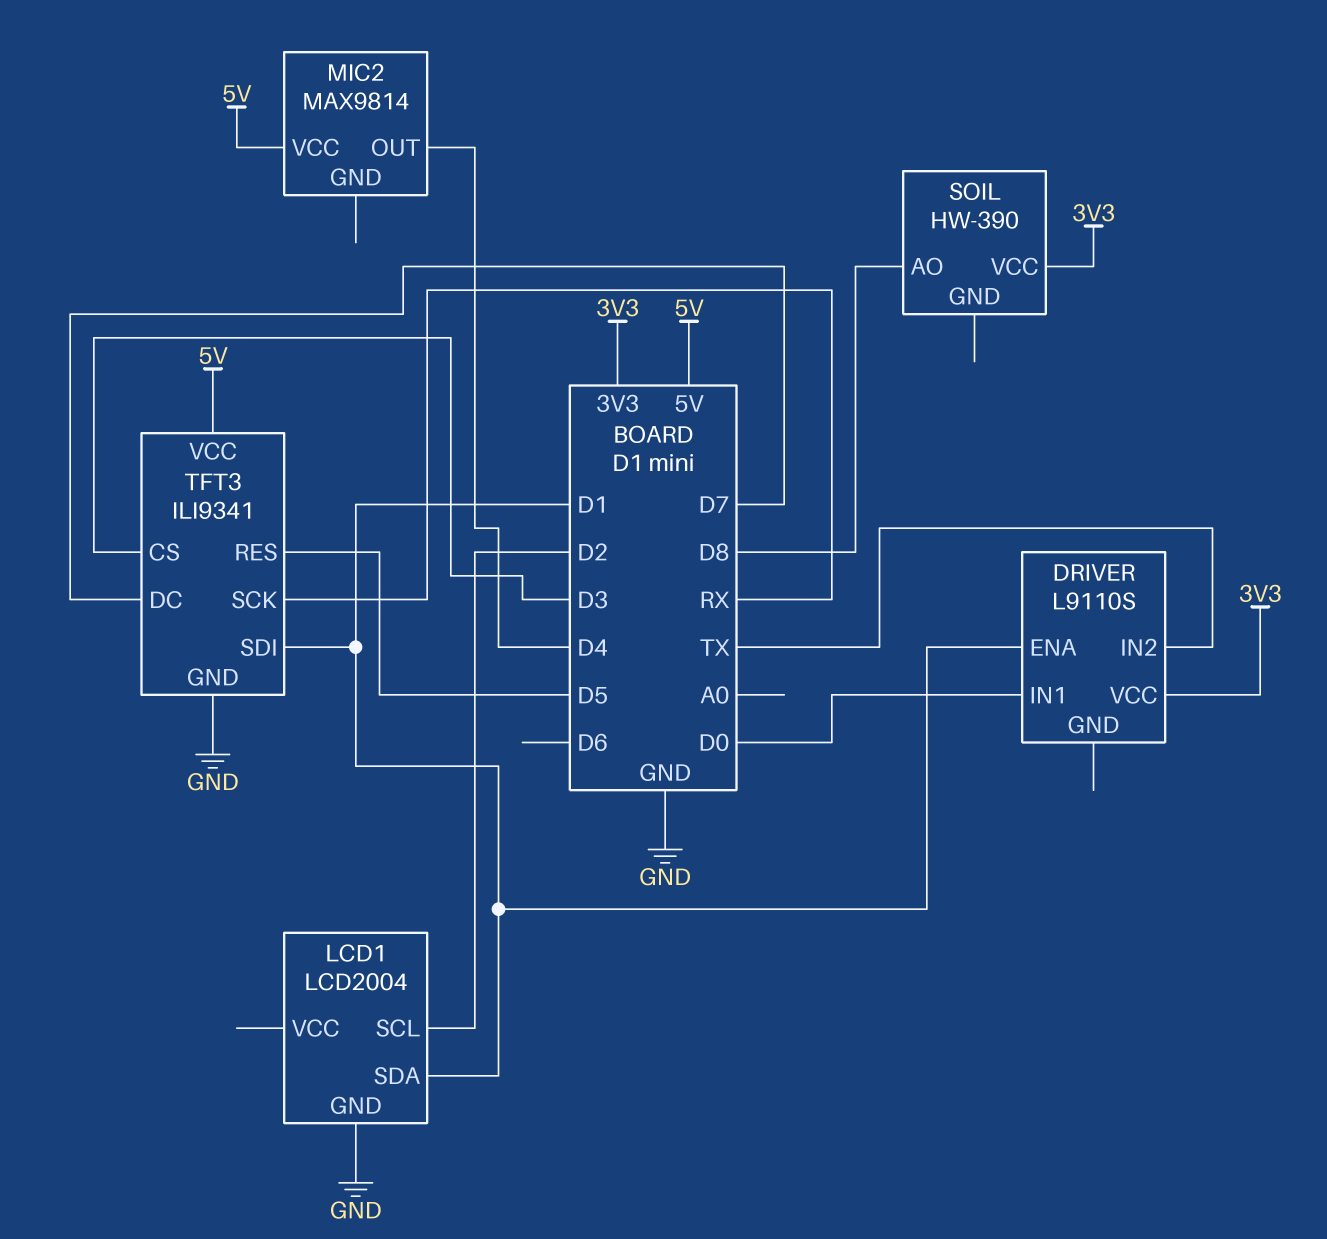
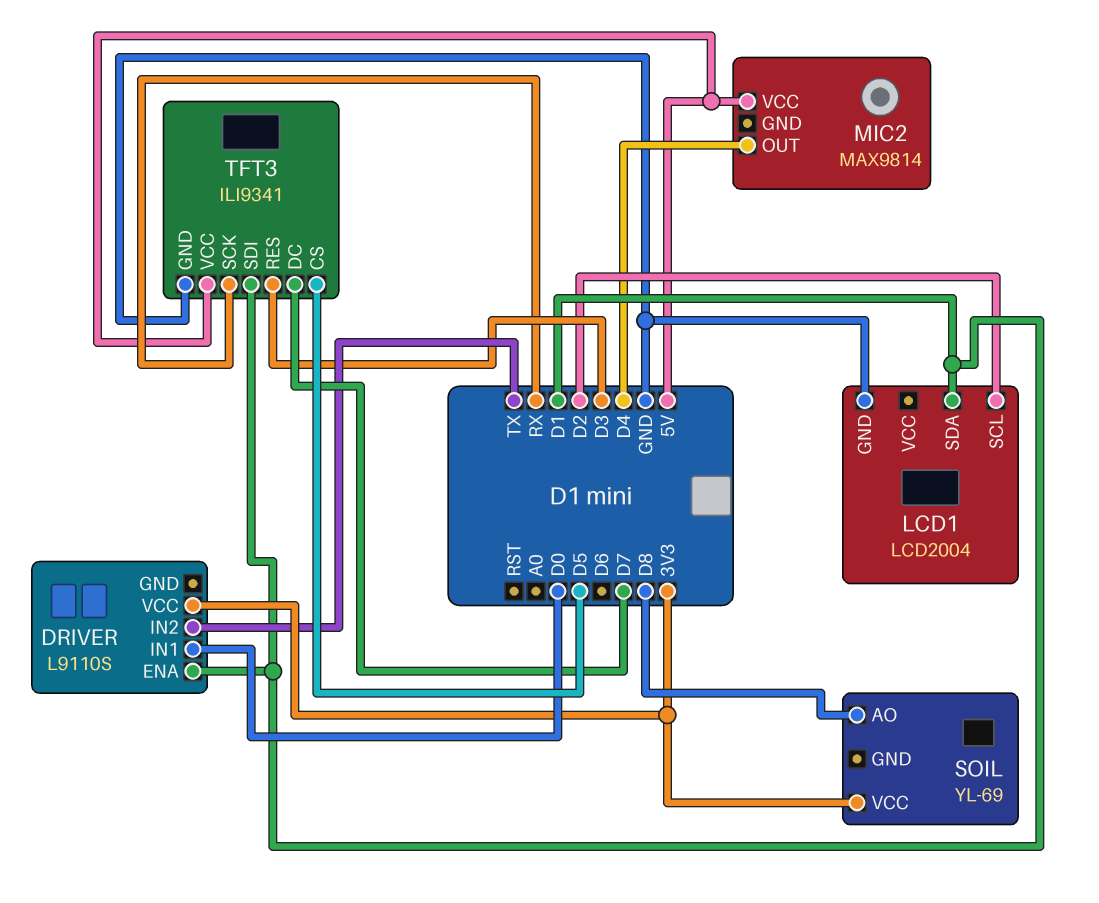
SOIL: HW-390 -> YL-69
TFT3 pin CS: D3 -> D5
TFT3 pin RES: D5 -> D3

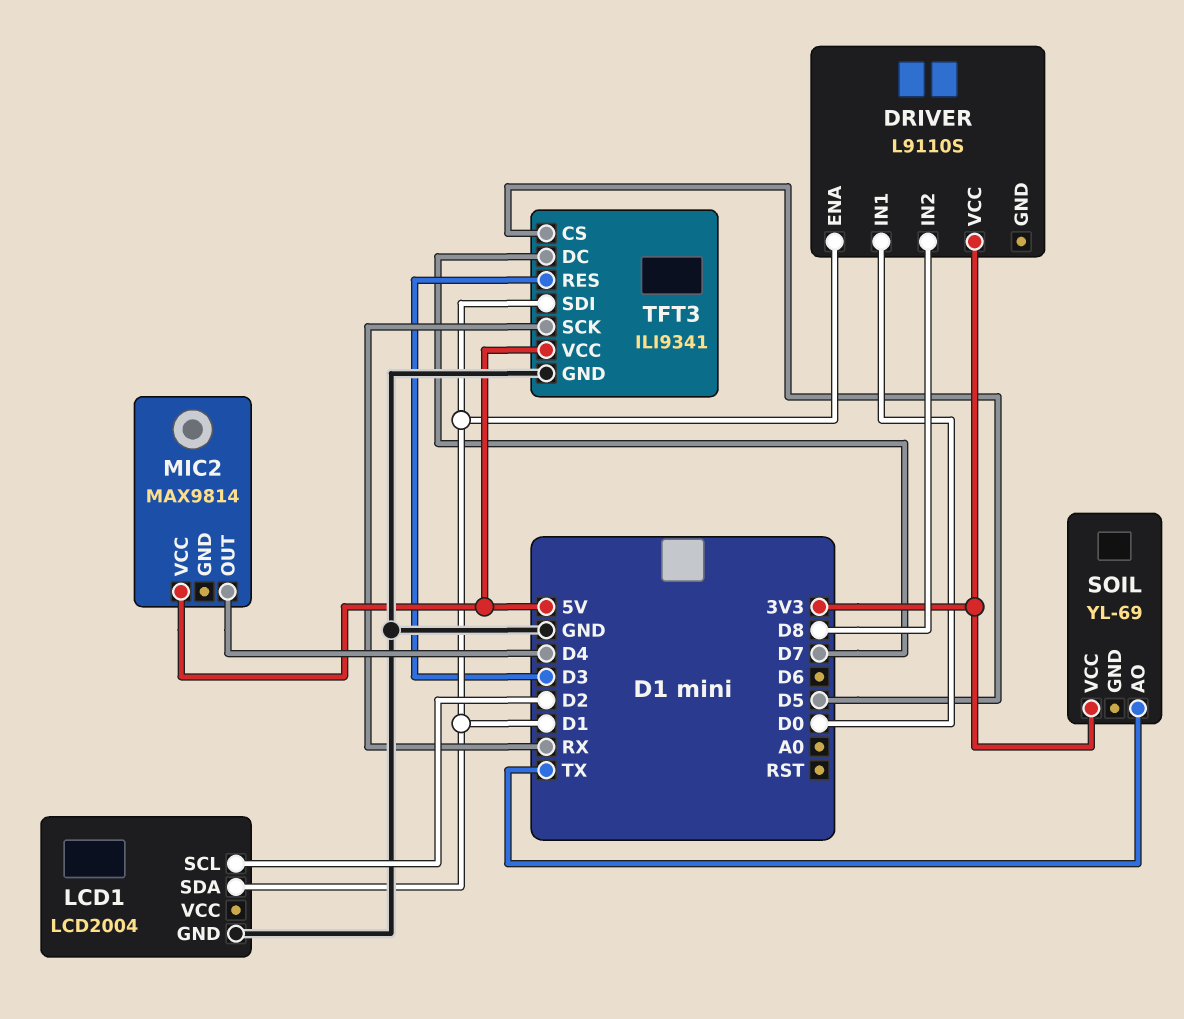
DRIVER pin IN2: TX -> D8
SOIL pin AO: D8 -> TX

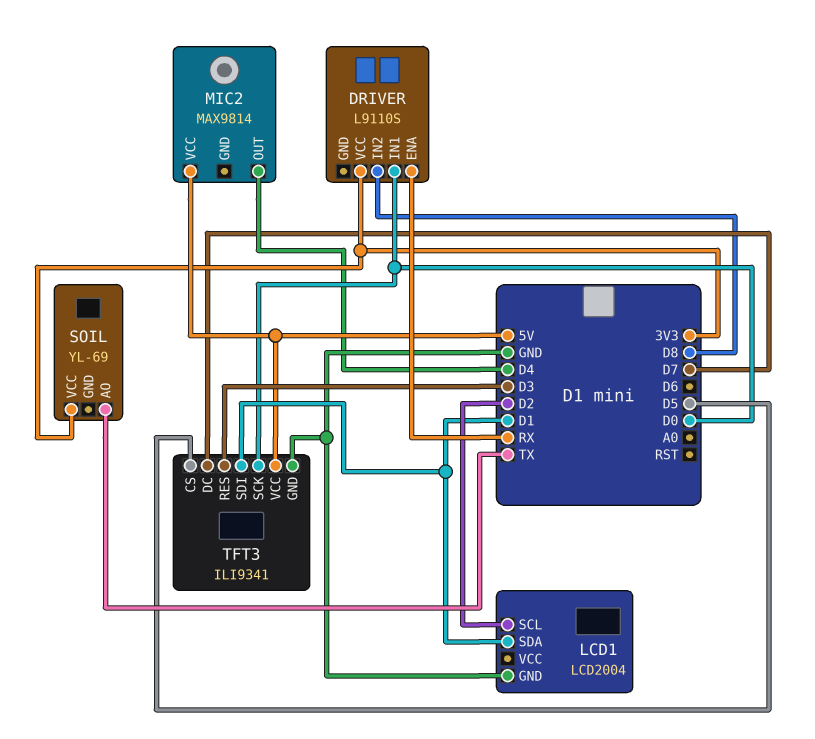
DRIVER pin ENA: D1 -> RX
TFT3 pin SCK: RX -> D0

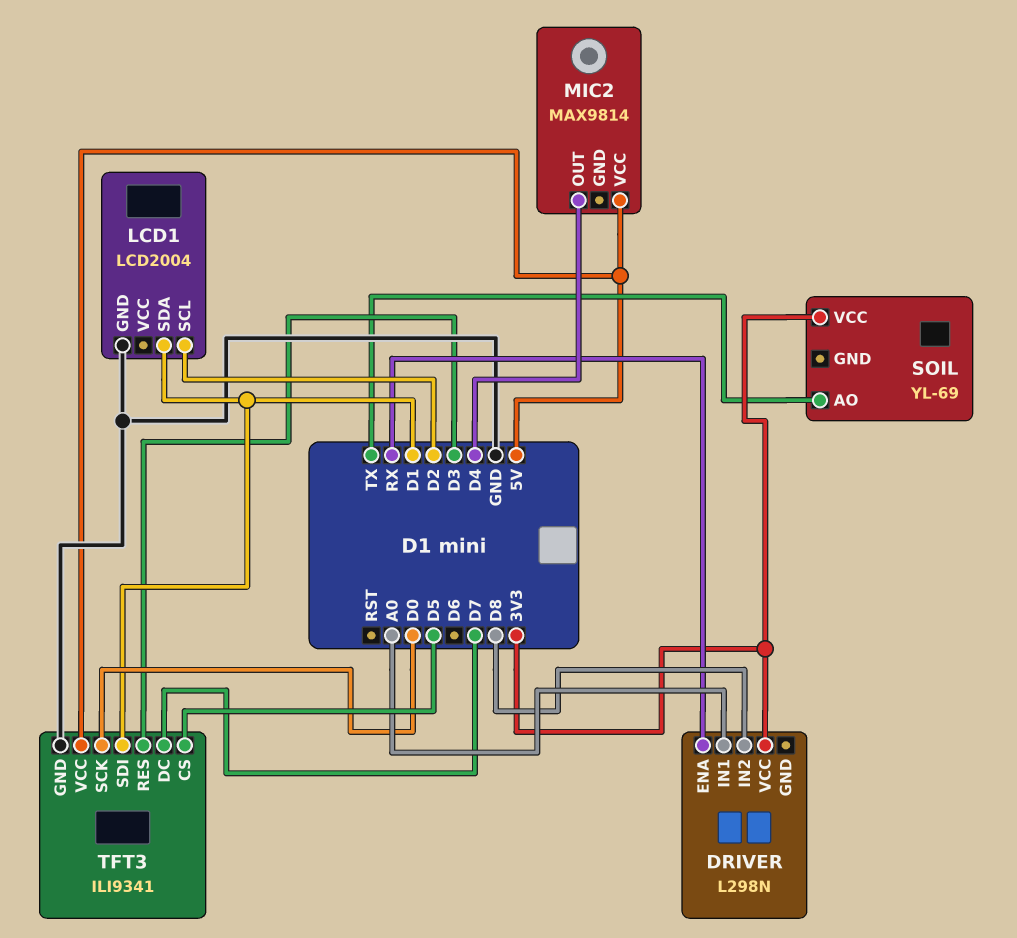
DRIVER: L9110S -> L298N
DRIVER pin IN1: D0 -> A0

